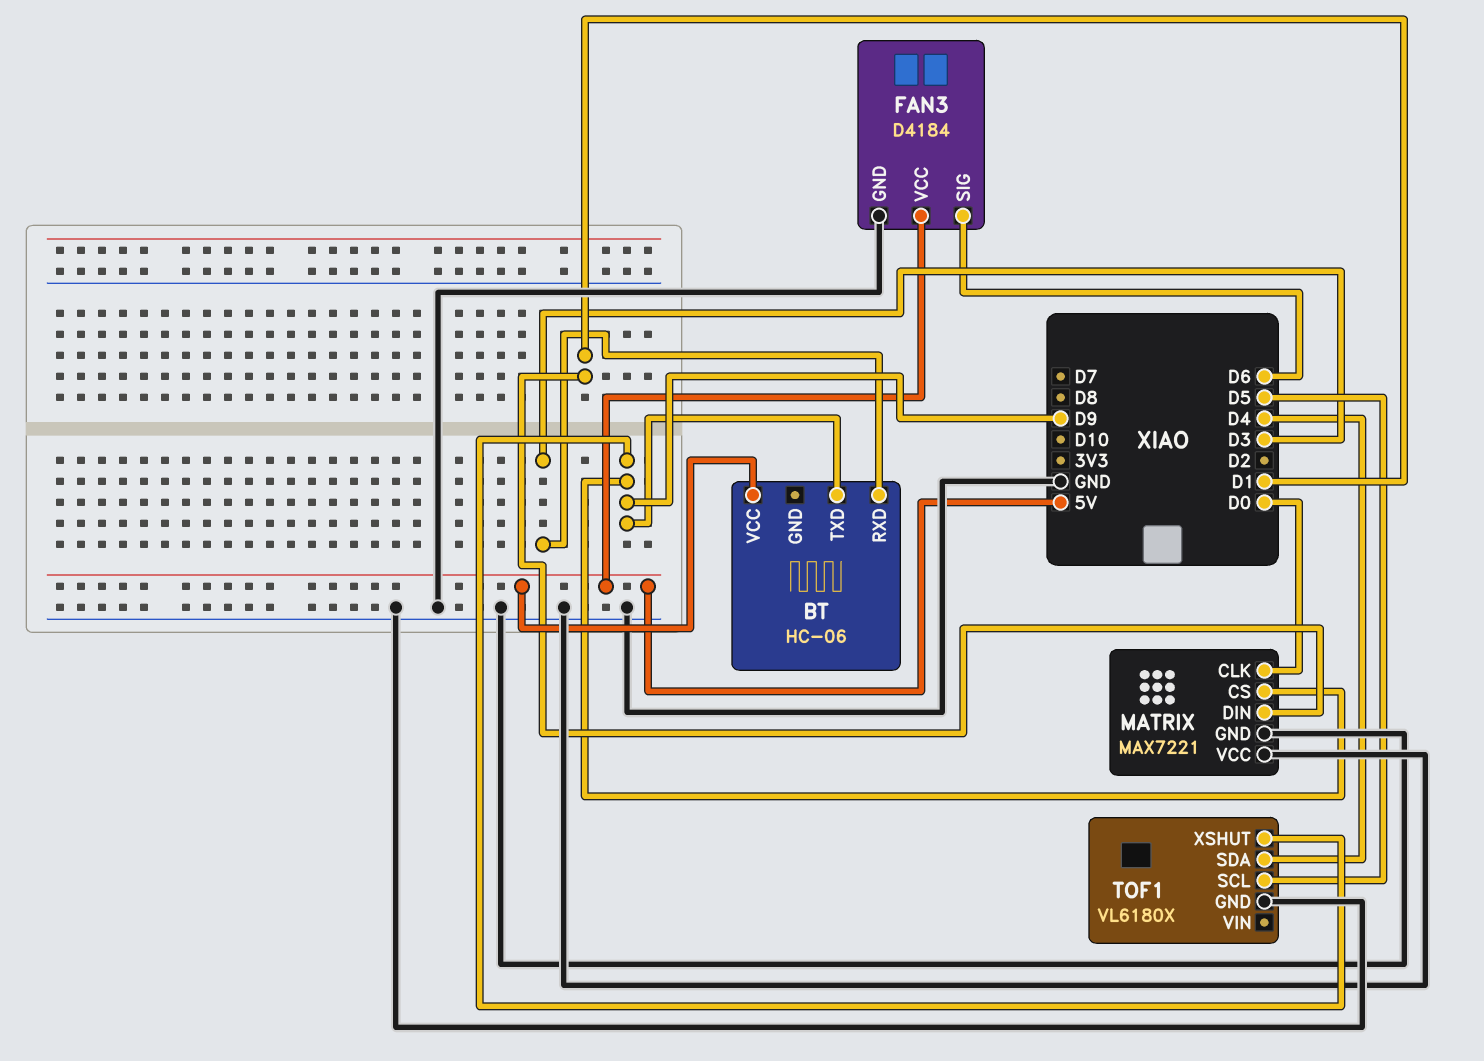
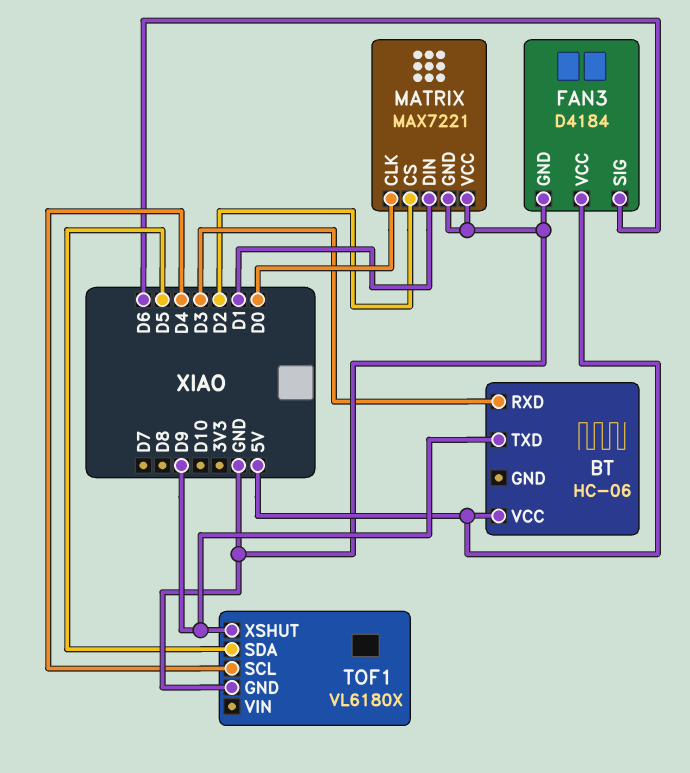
MATRIX pin CS: D9 -> D2
TOF1 pin SCL: D5 -> D4
TOF1 pin SDA: D4 -> D5

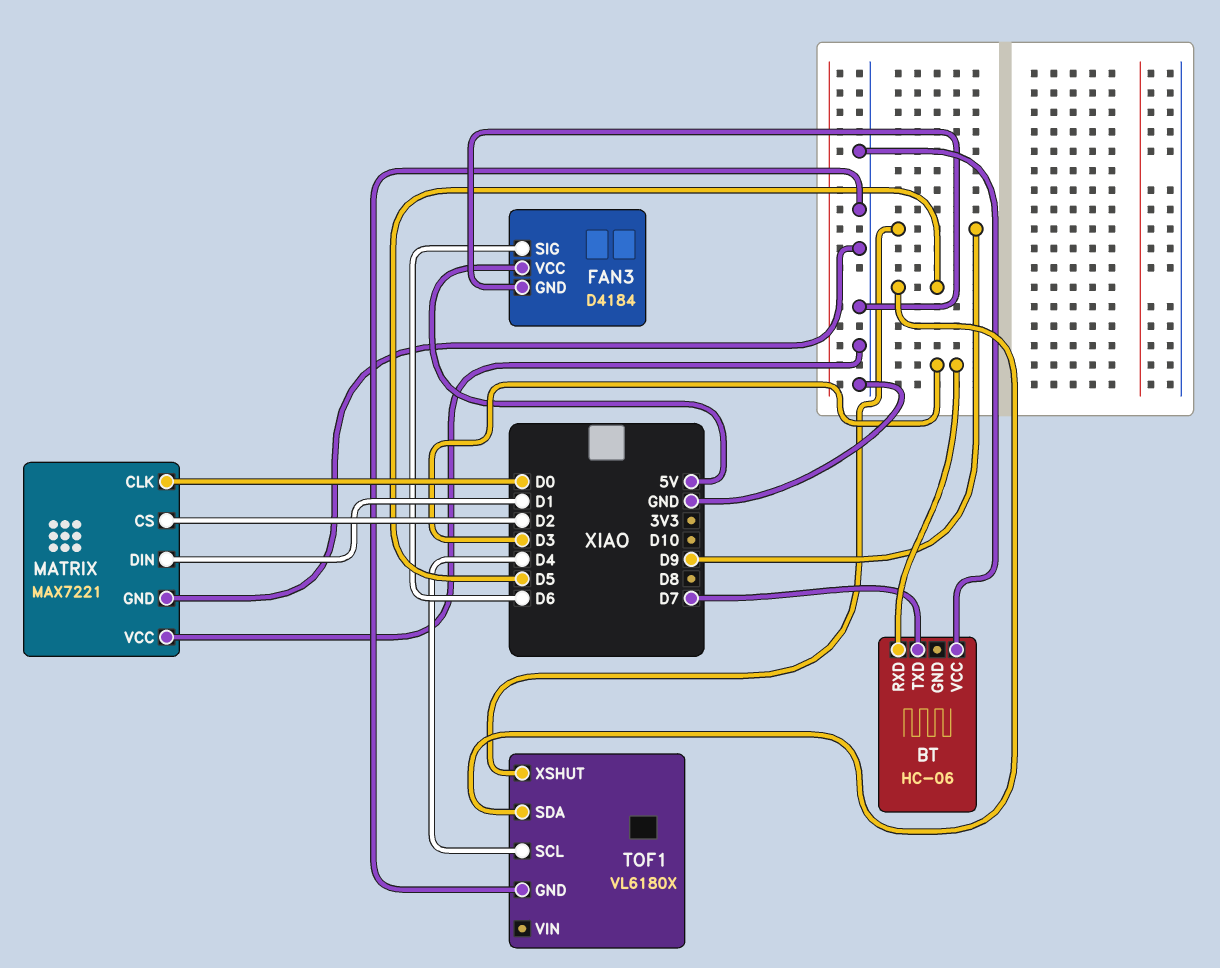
BT pin TXD: D9 -> D7
BT pin VCC: 5V -> GND

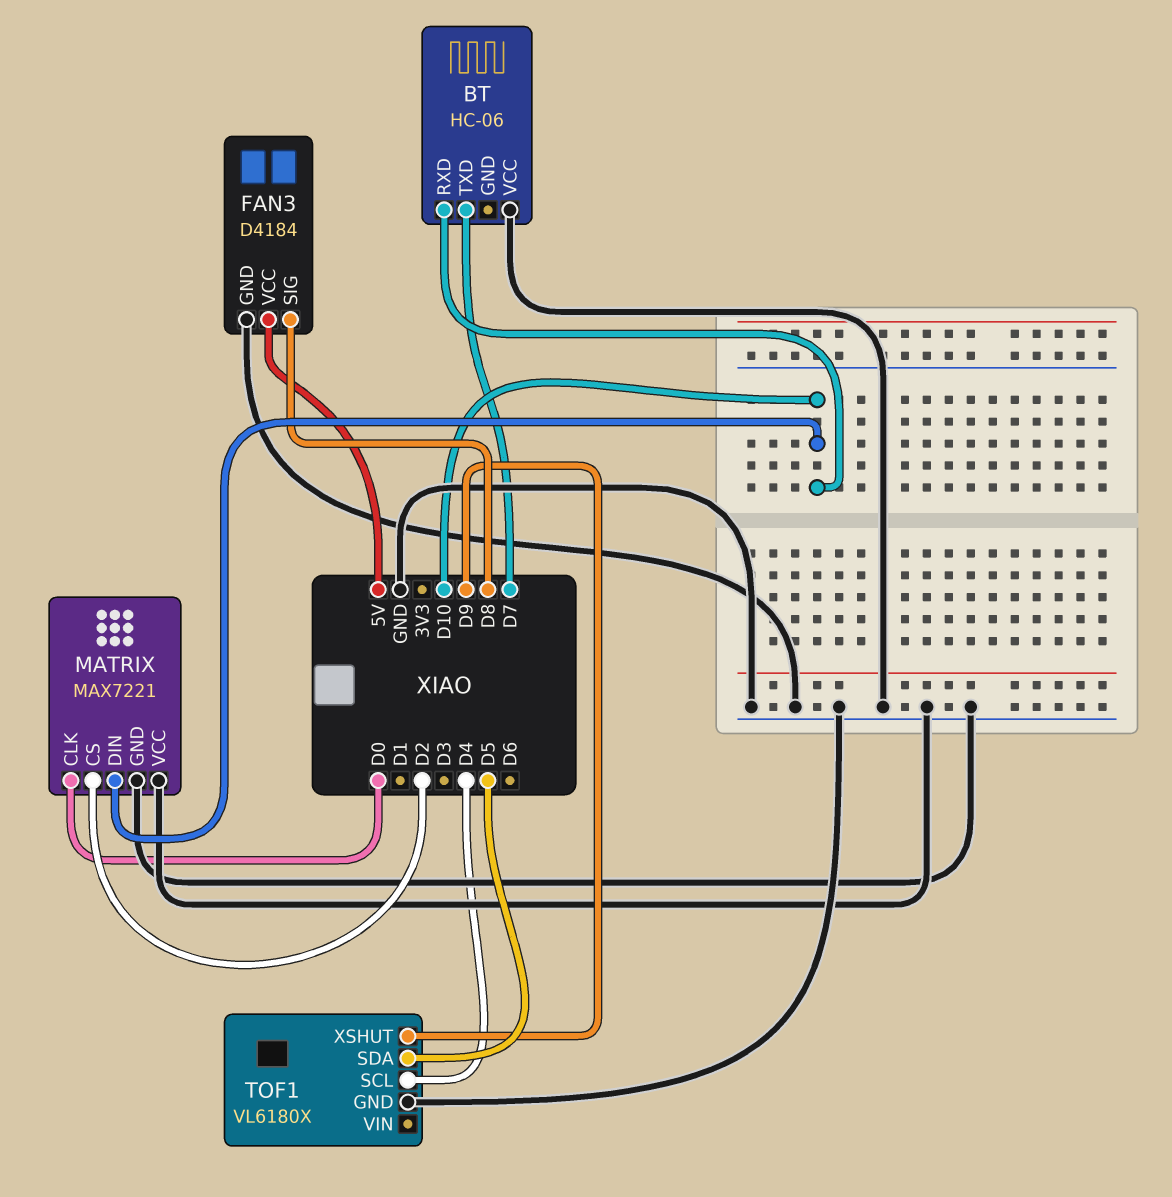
BT pin RXD: D3 -> D10
FAN3 pin SIG: D6 -> D8
MATRIX pin DIN: D1 -> D10

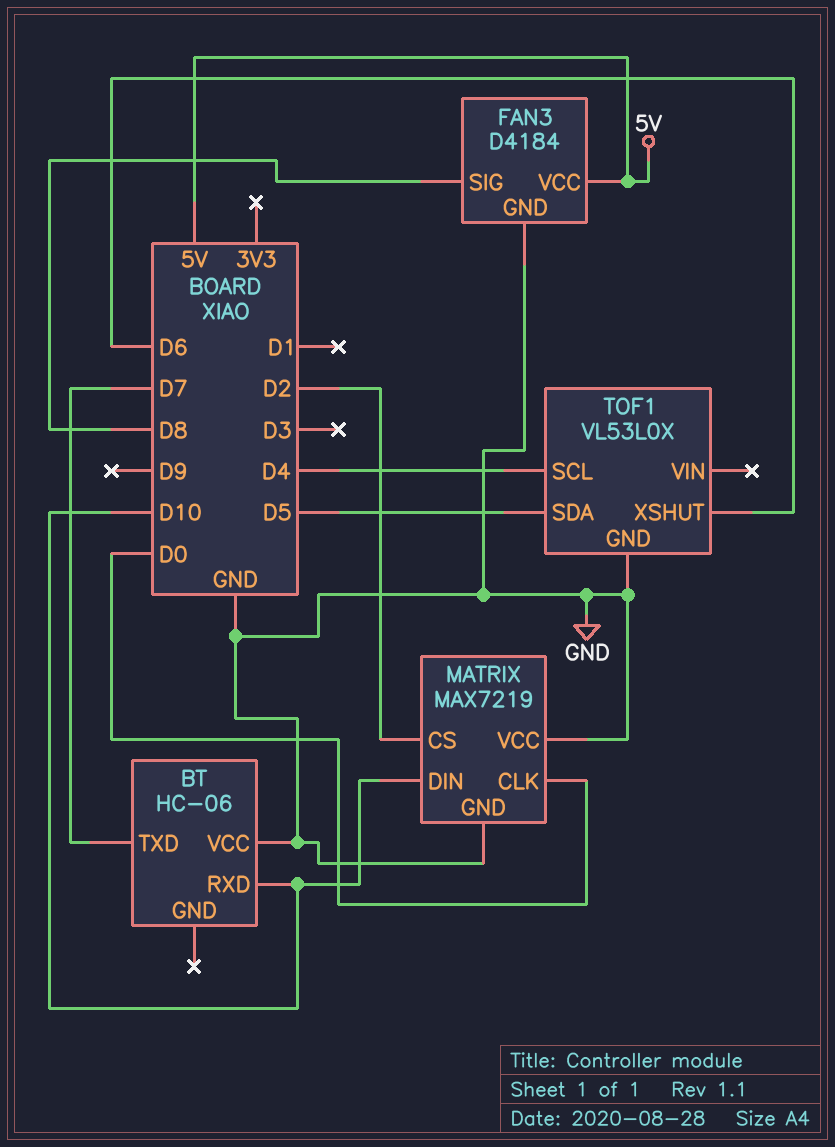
MATRIX: MAX7221 -> MAX7219
TOF1: VL6180X -> VL53L0X
TOF1 pin XSHUT: D9 -> D6

